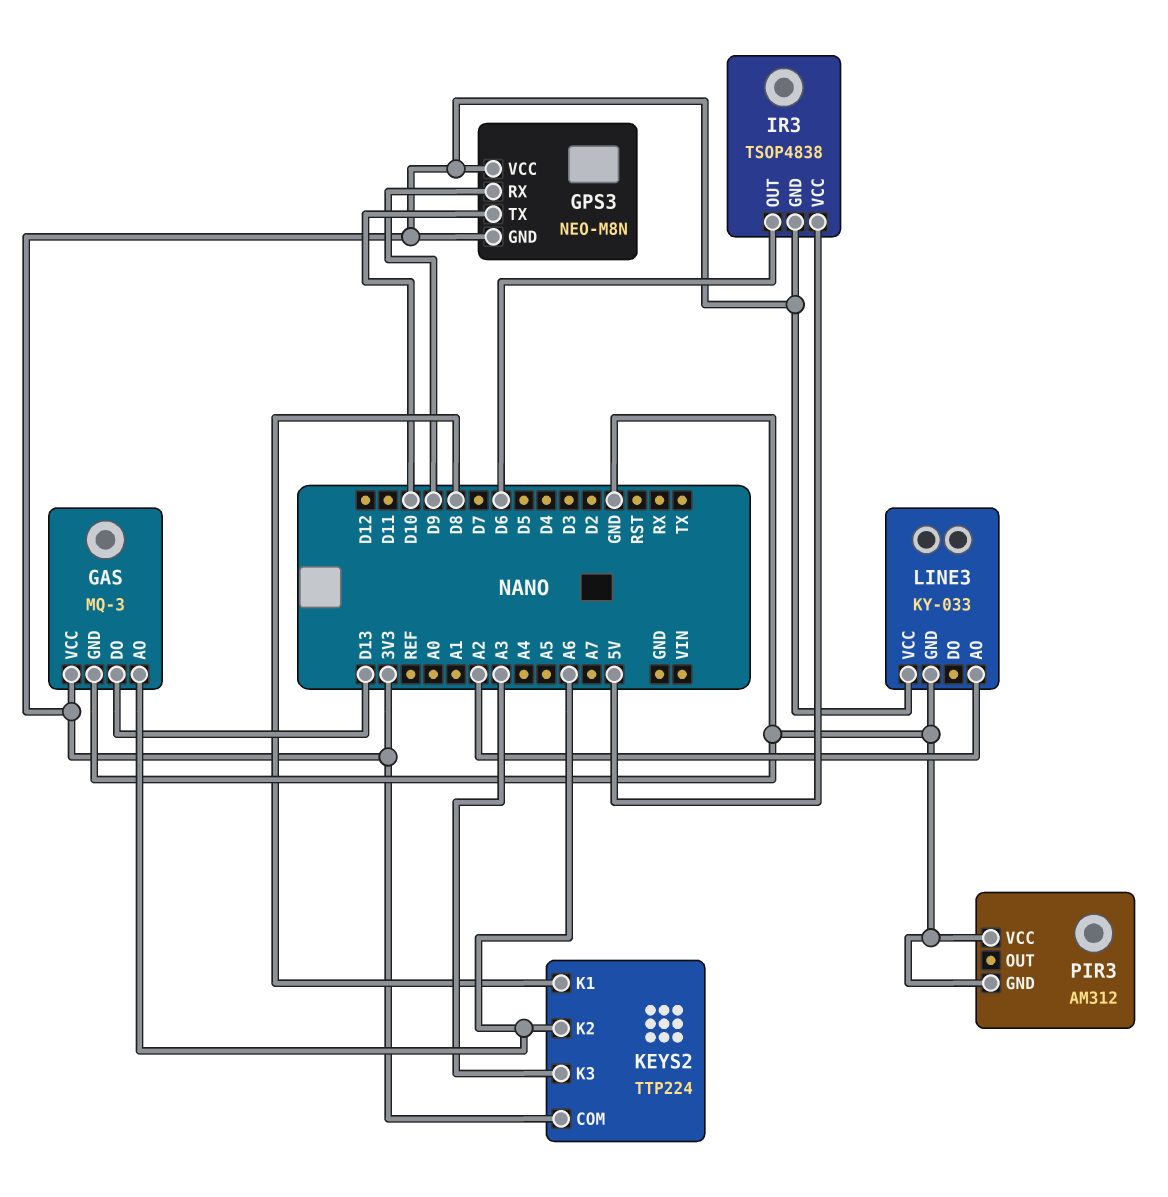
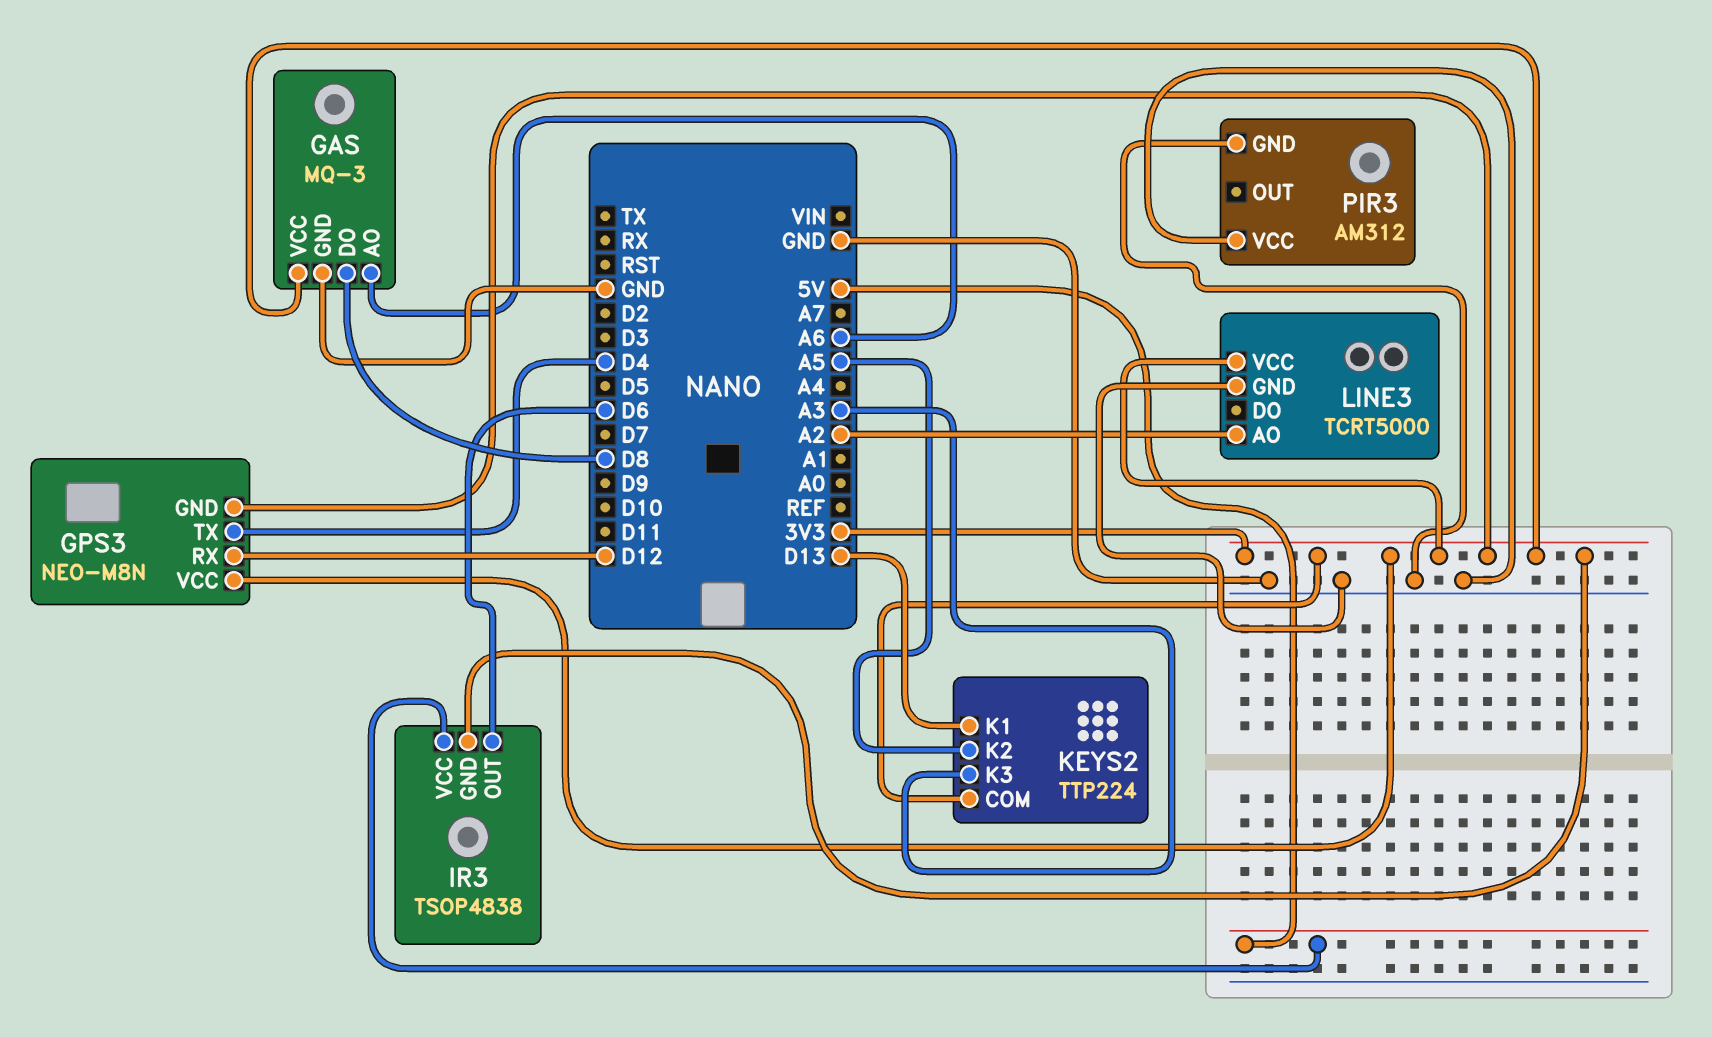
GAS pin DO: D13 -> D8
GPS3 pin RX: D9 -> D12
GPS3 pin TX: D10 -> D4
KEYS2 pin K1: D8 -> D13
KEYS2 pin K2: A6 -> A5
LINE3: KY-033 -> TCRT5000

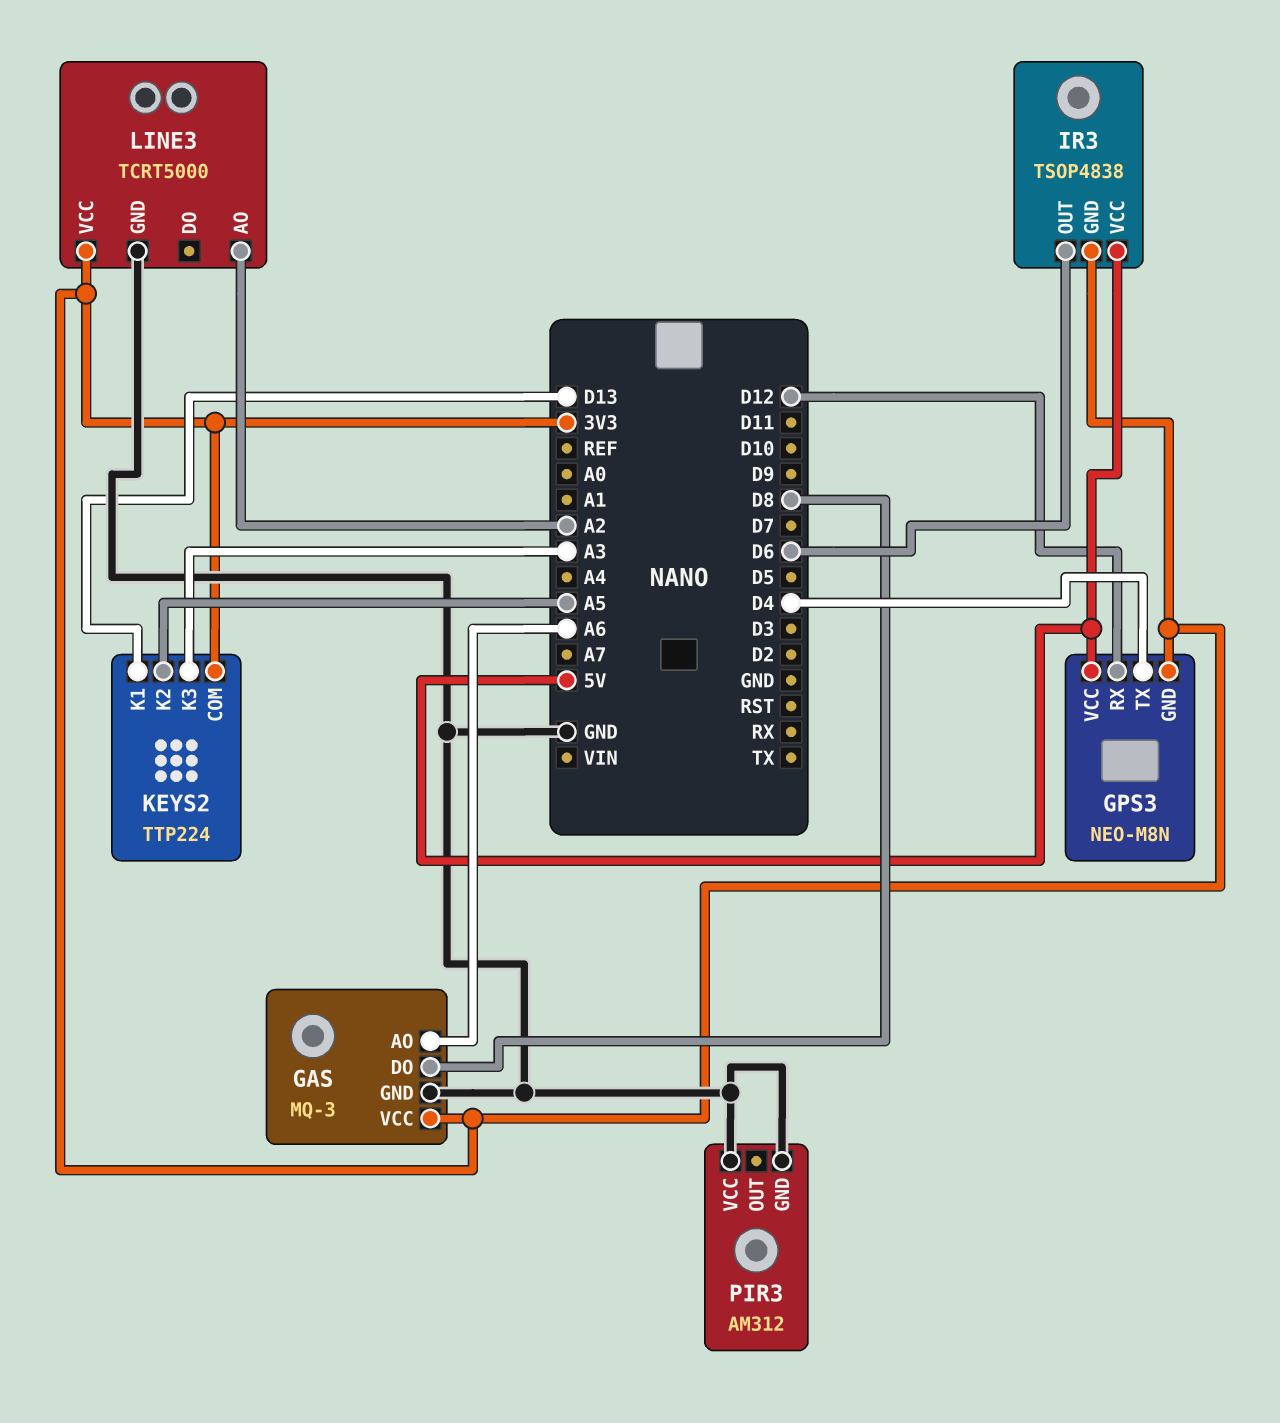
GPS3 pin VCC: 3V3 -> 5V

